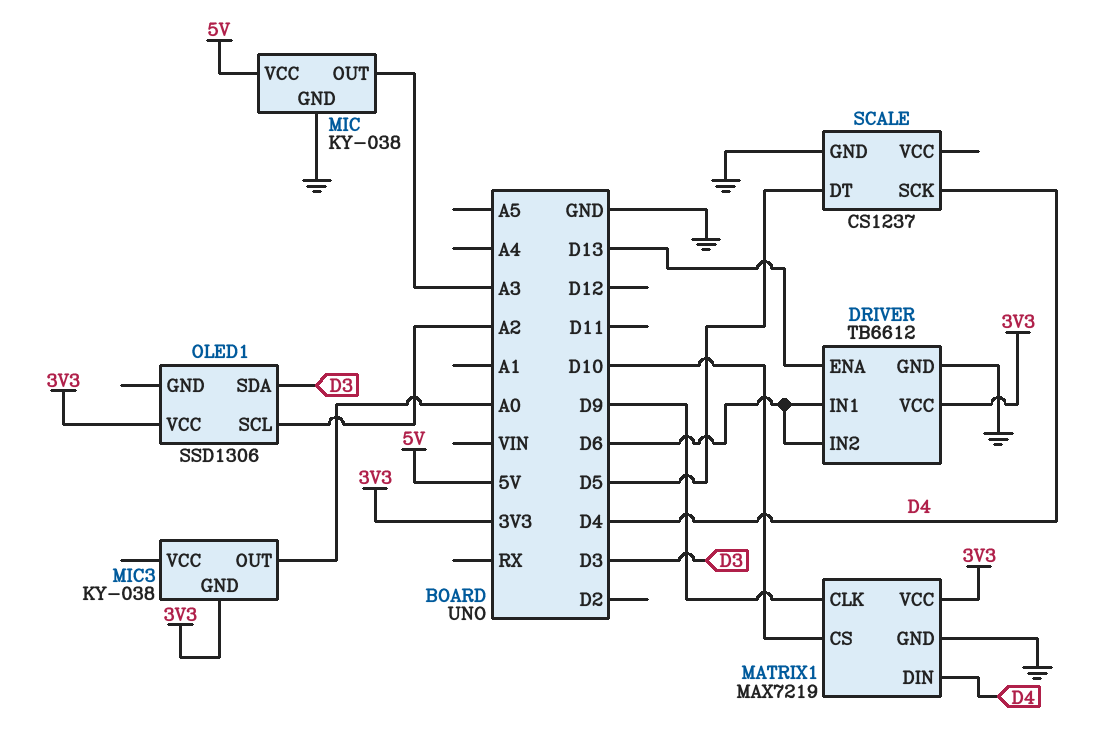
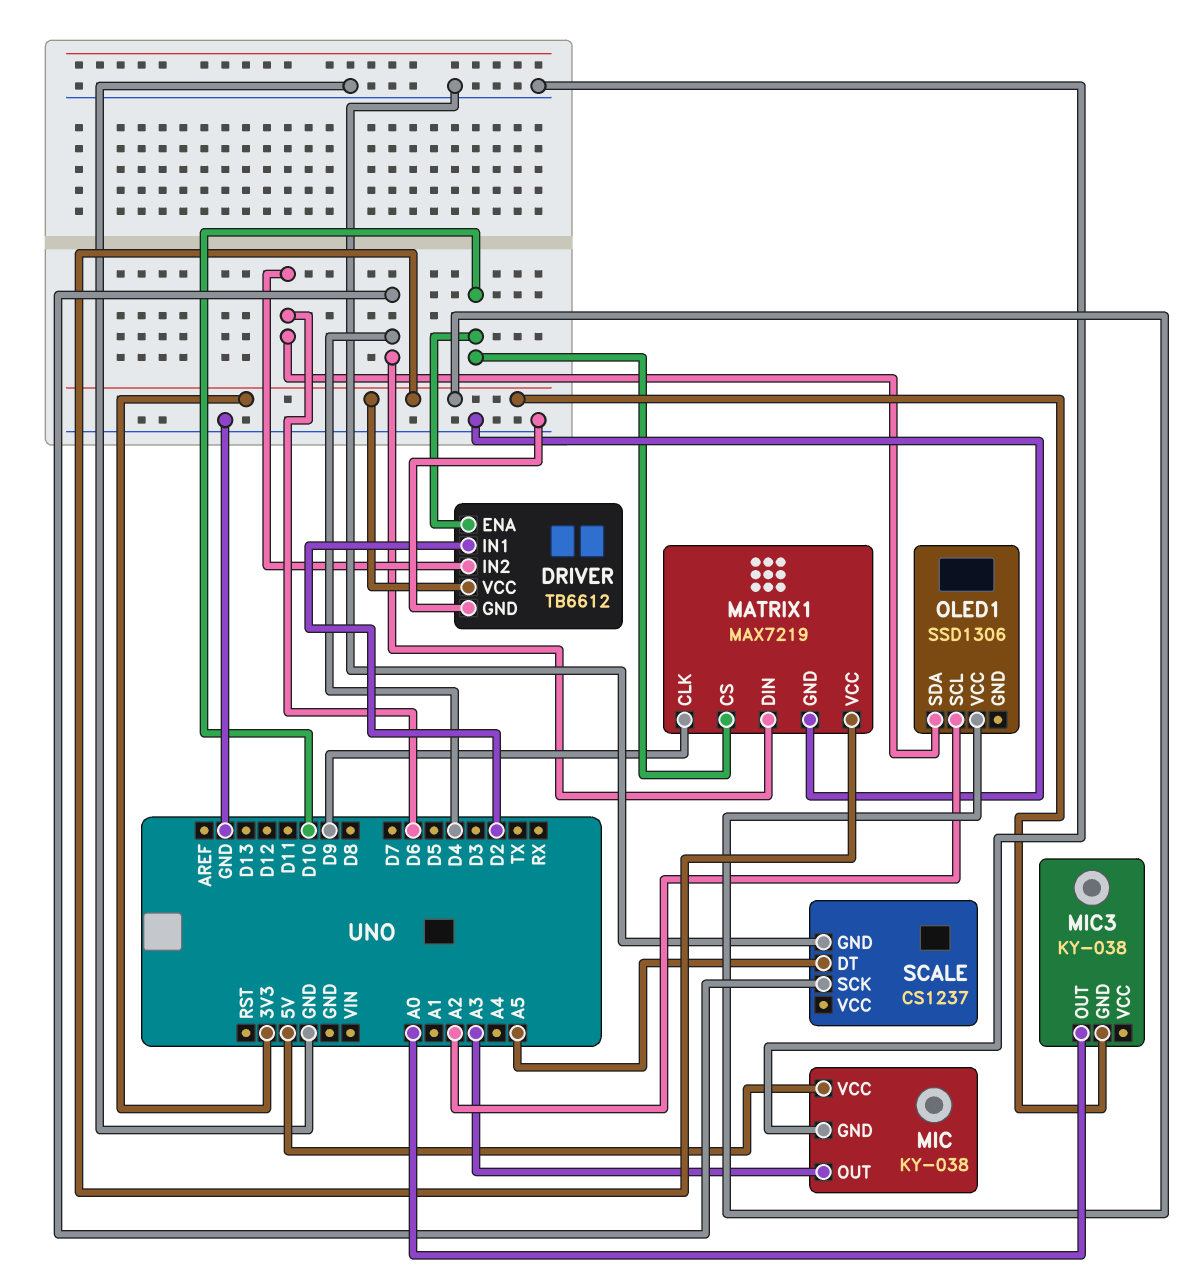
DRIVER pin ENA: D13 -> D10
DRIVER pin IN1: D6 -> D2
OLED1 pin SDA: D3 -> D6
SCALE pin DT: D5 -> A5

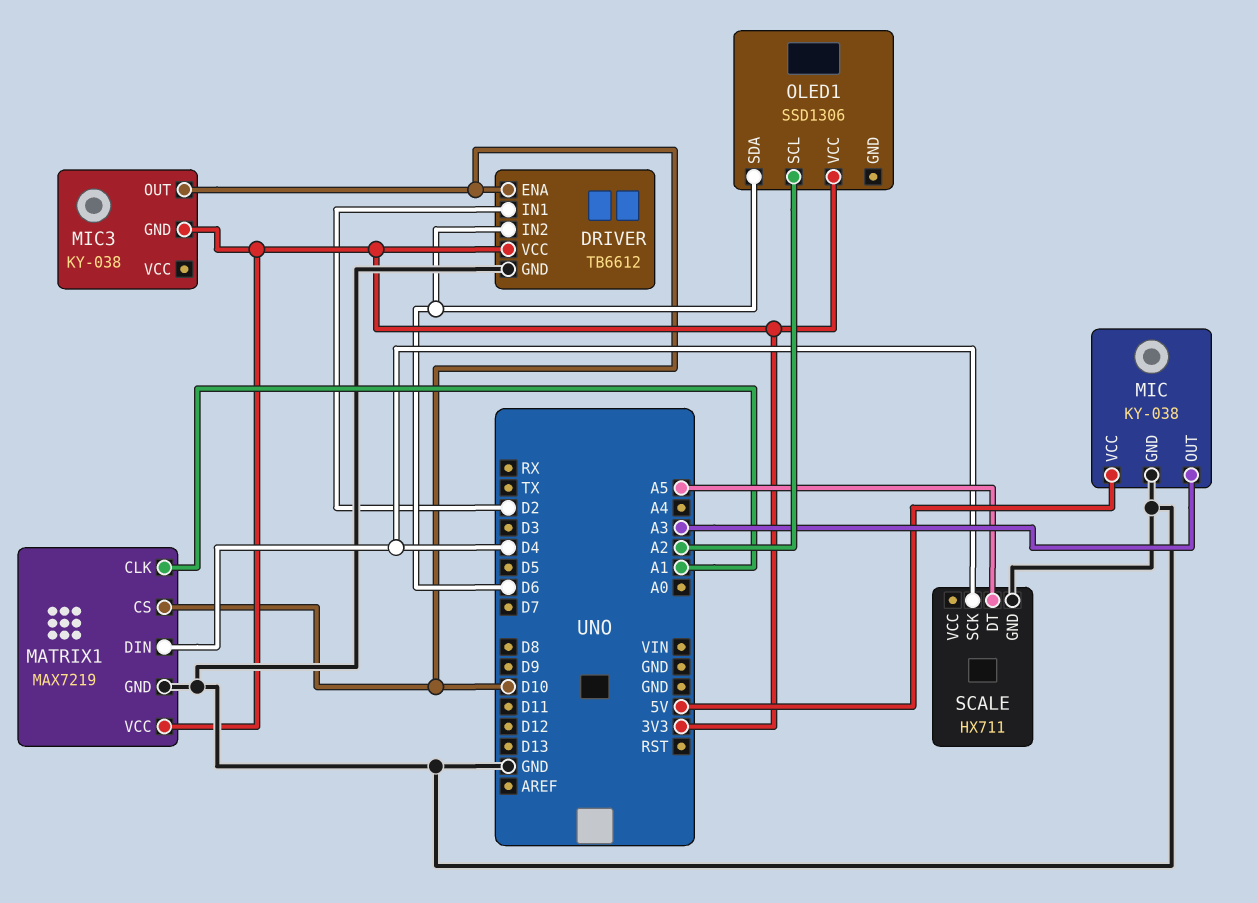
MATRIX1 pin CLK: D9 -> A1
MIC3 pin OUT: A0 -> D10
SCALE: CS1237 -> HX711

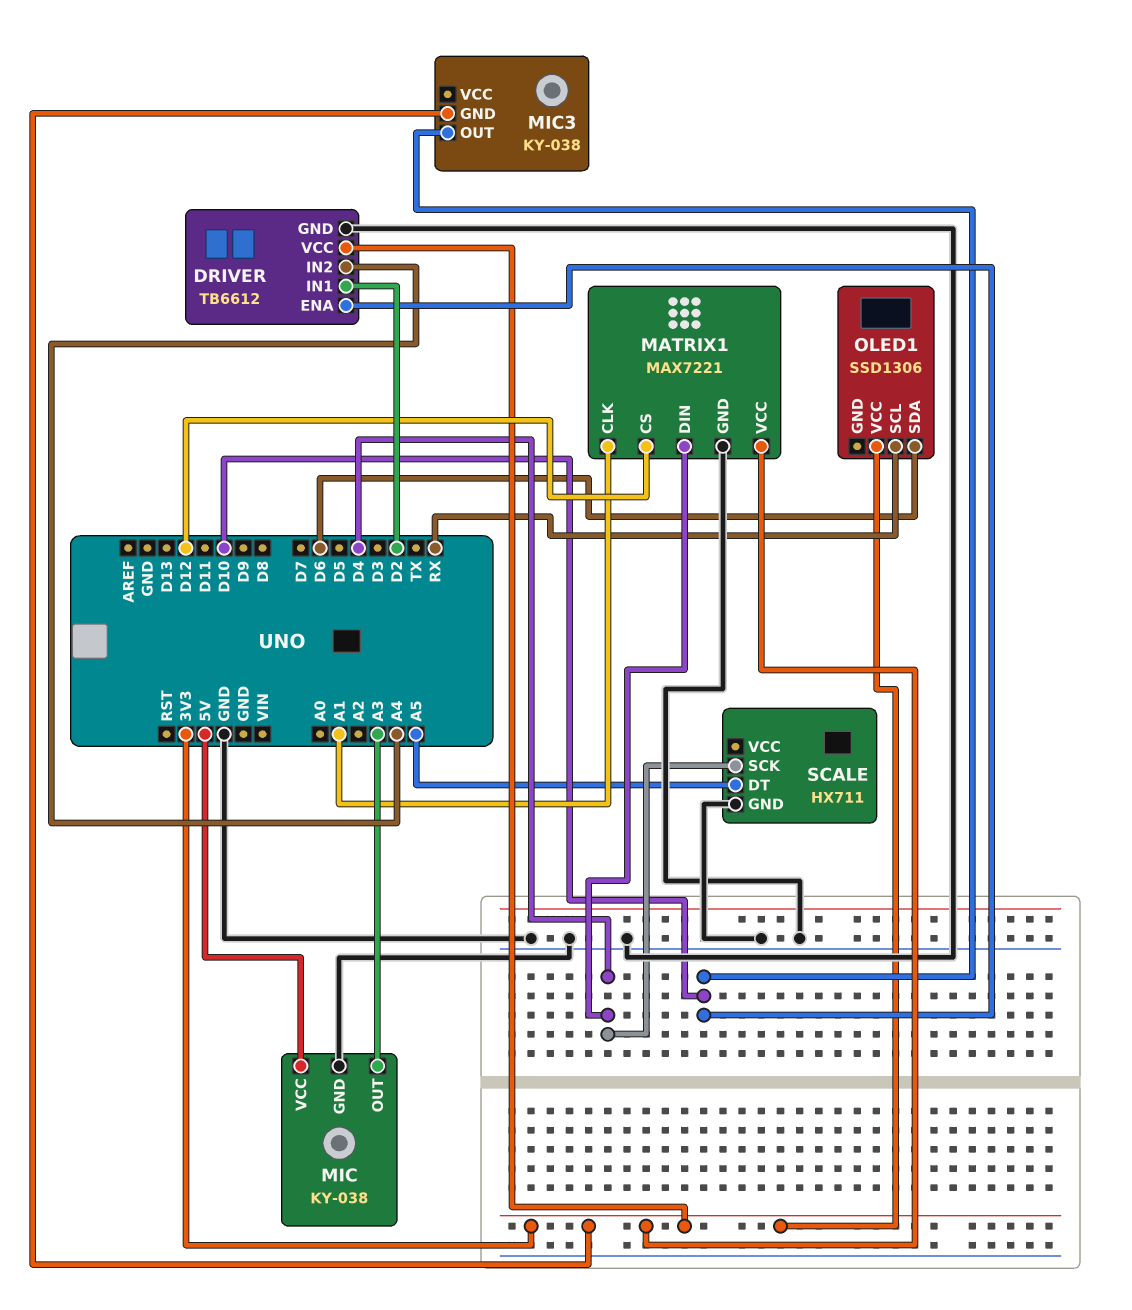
DRIVER pin IN2: D6 -> A4
MATRIX1: MAX7219 -> MAX7221
MATRIX1 pin CS: D10 -> D12
OLED1 pin SCL: A2 -> RX

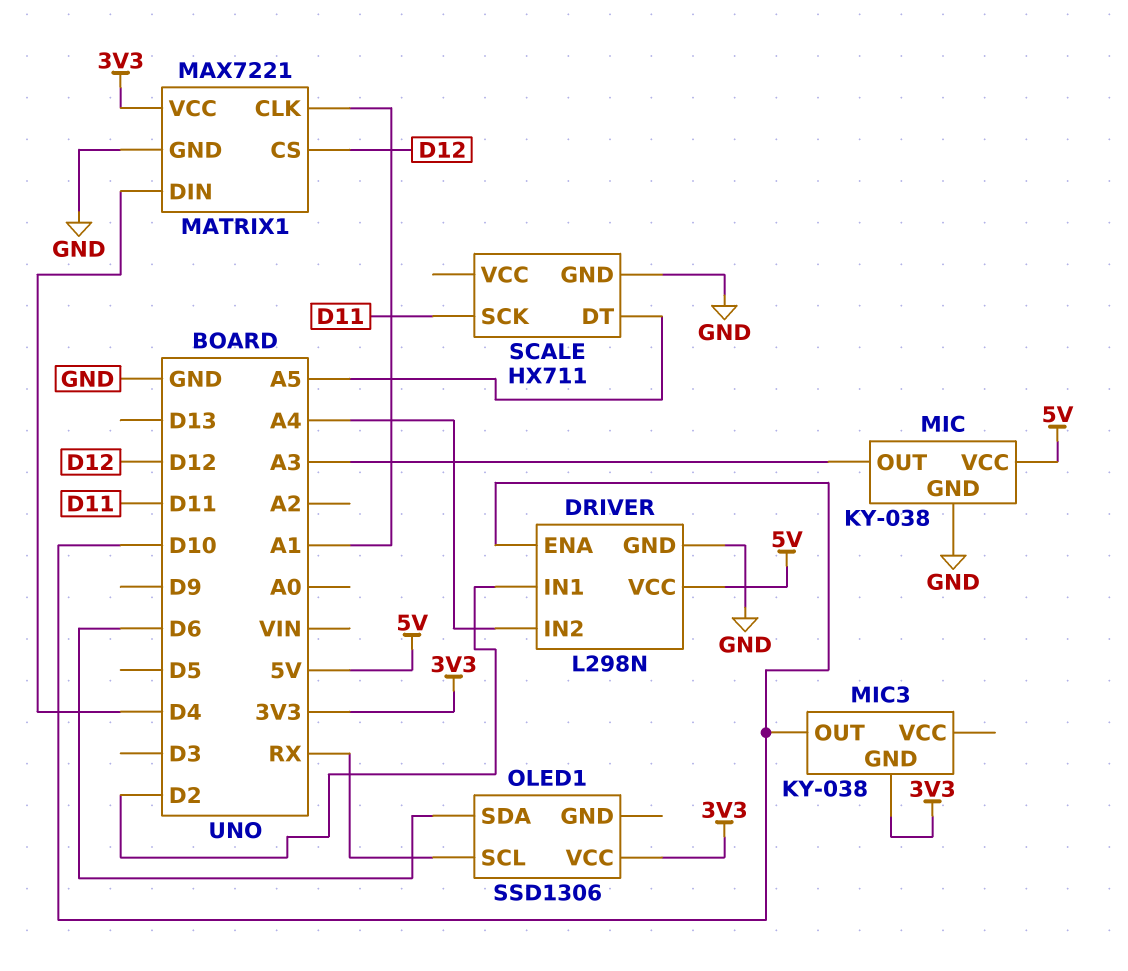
DRIVER: TB6612 -> L298N
DRIVER pin VCC: 3V3 -> 5V
SCALE pin SCK: D4 -> D11

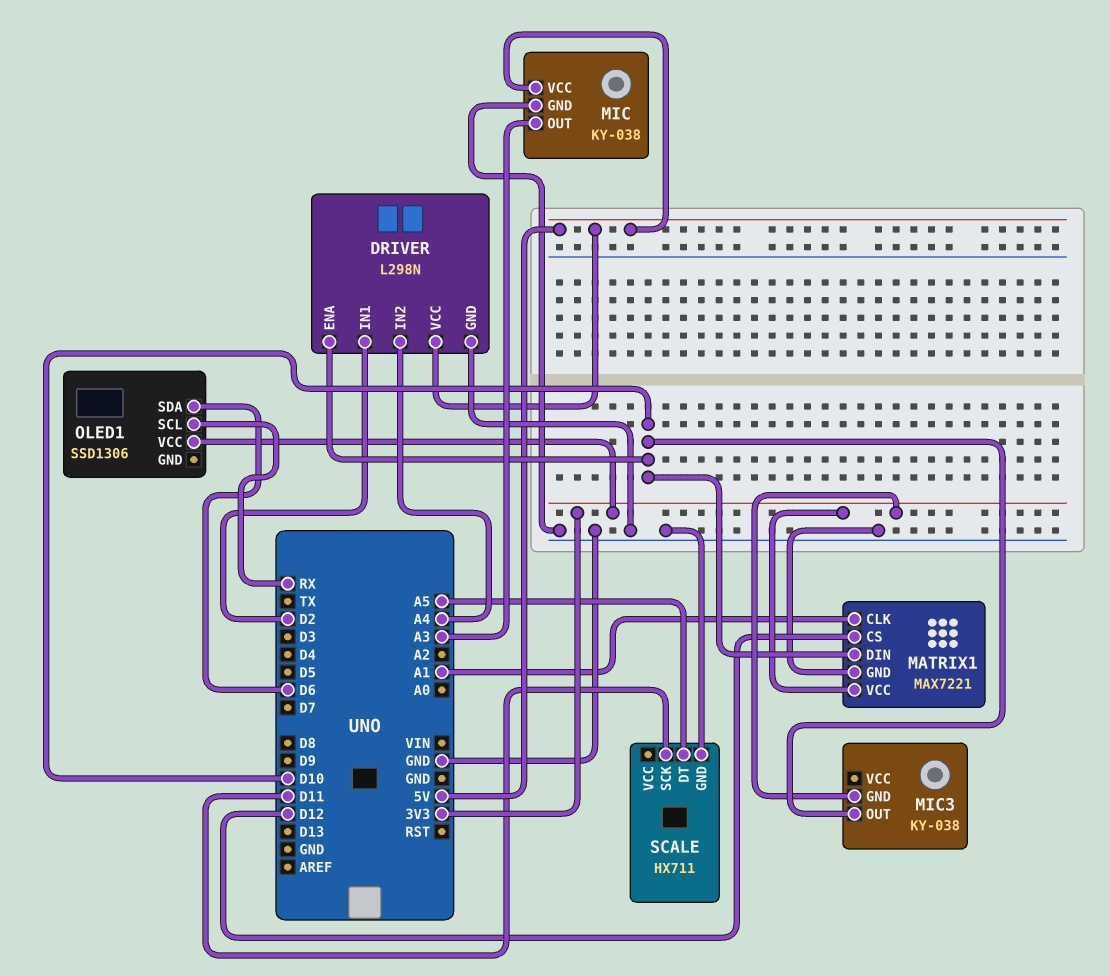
MATRIX1 pin DIN: D4 -> D10

